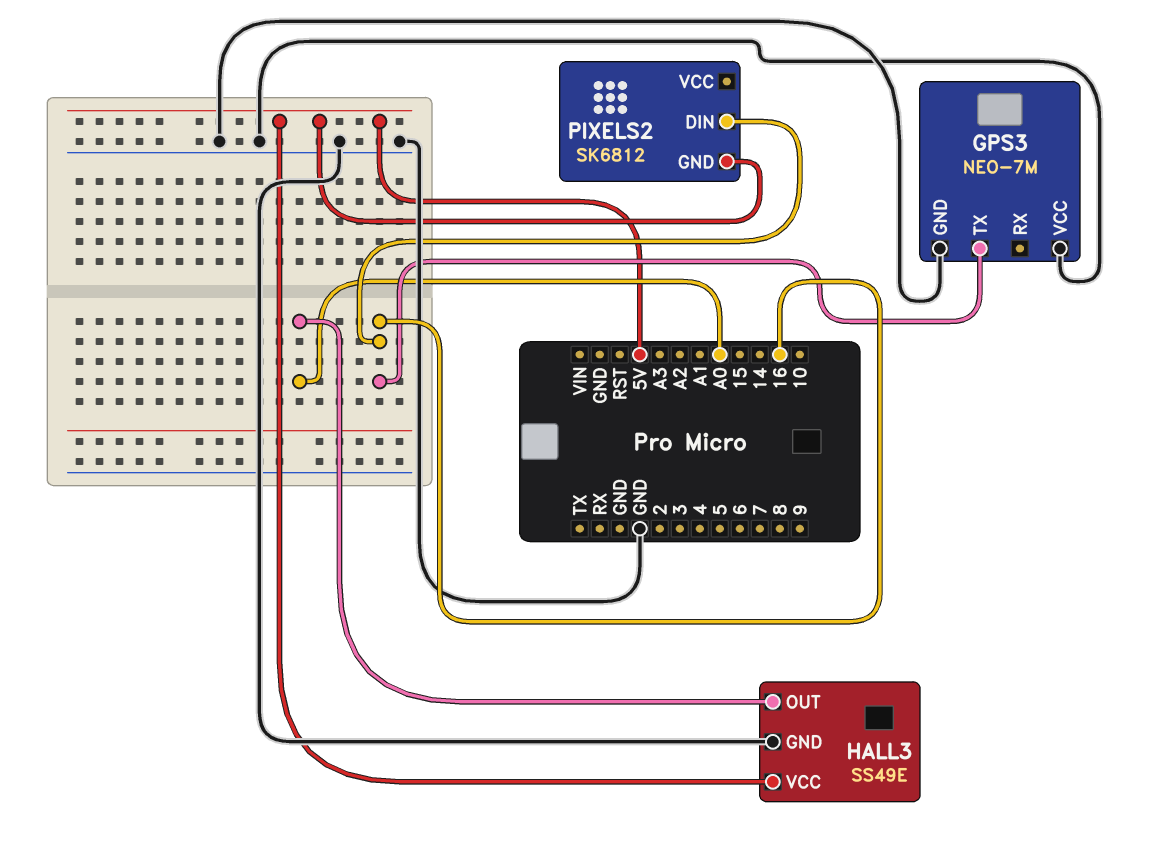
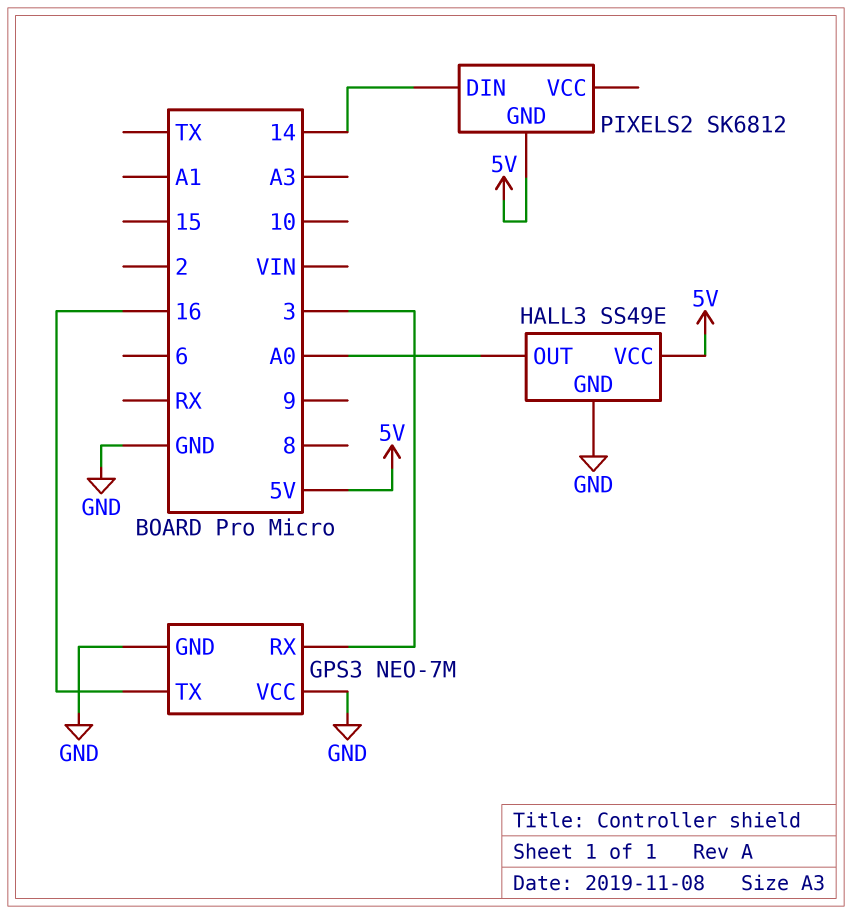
GPS3 pin RX: none -> 3
PIXELS2 pin DIN: 16 -> 14

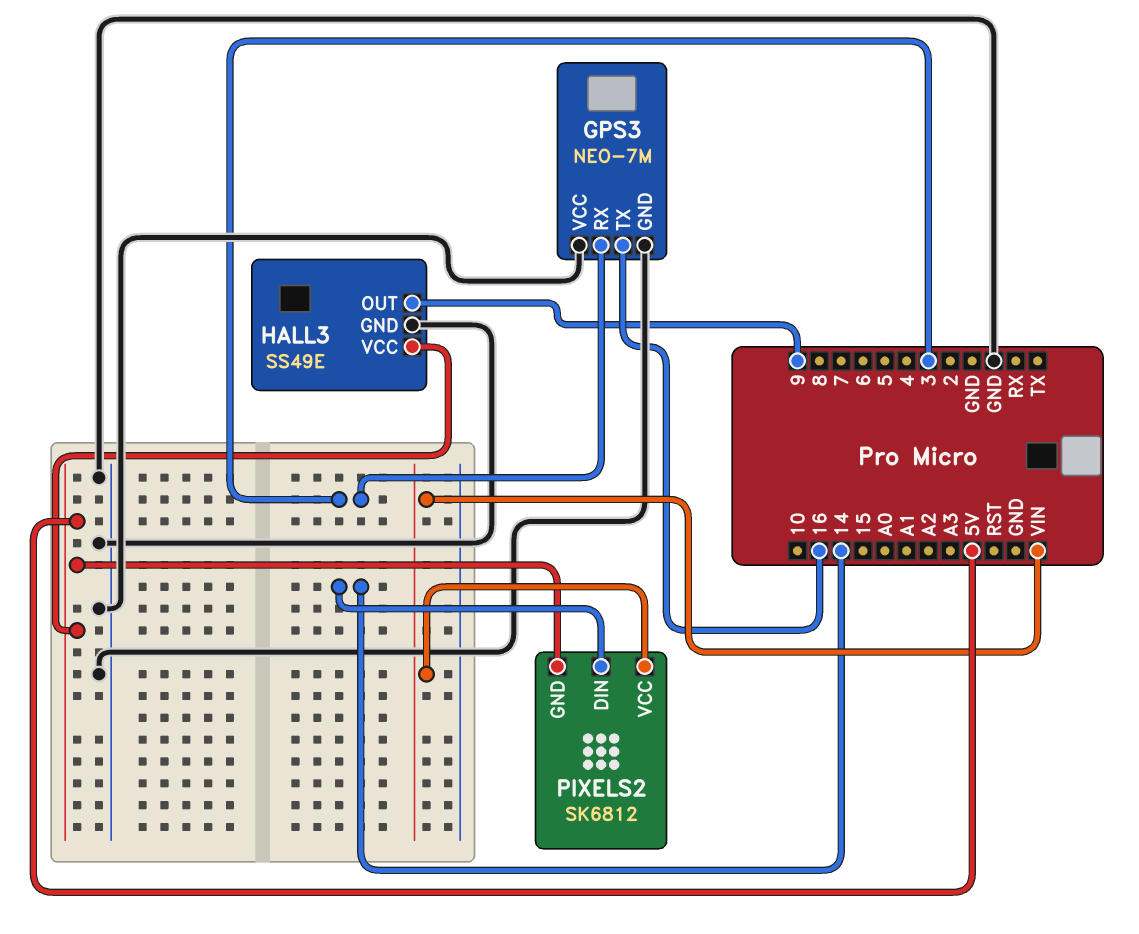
HALL3 pin OUT: A0 -> 9
PIXELS2 pin VCC: none -> VIN

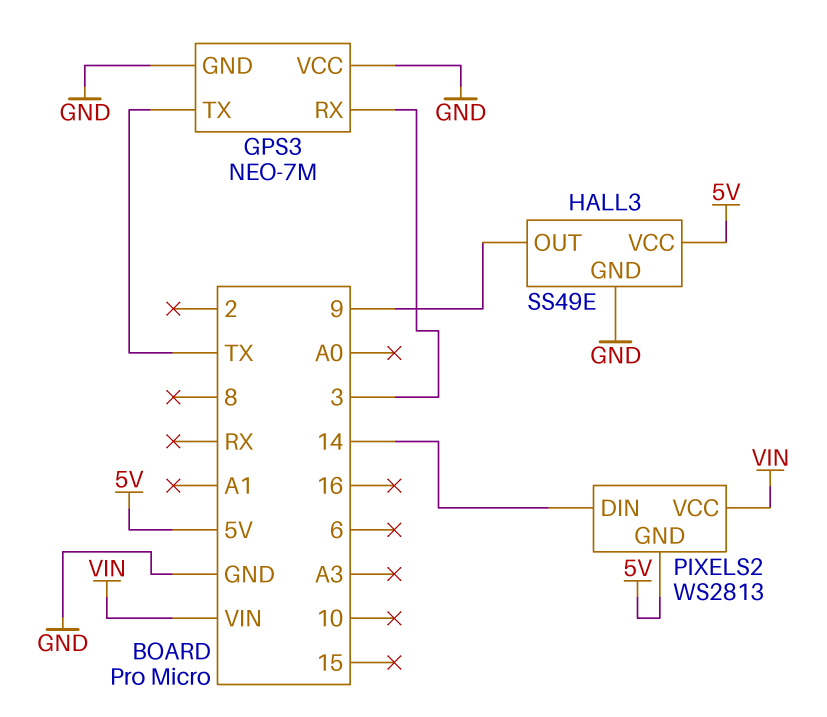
GPS3 pin TX: 16 -> TX
PIXELS2: SK6812 -> WS2813

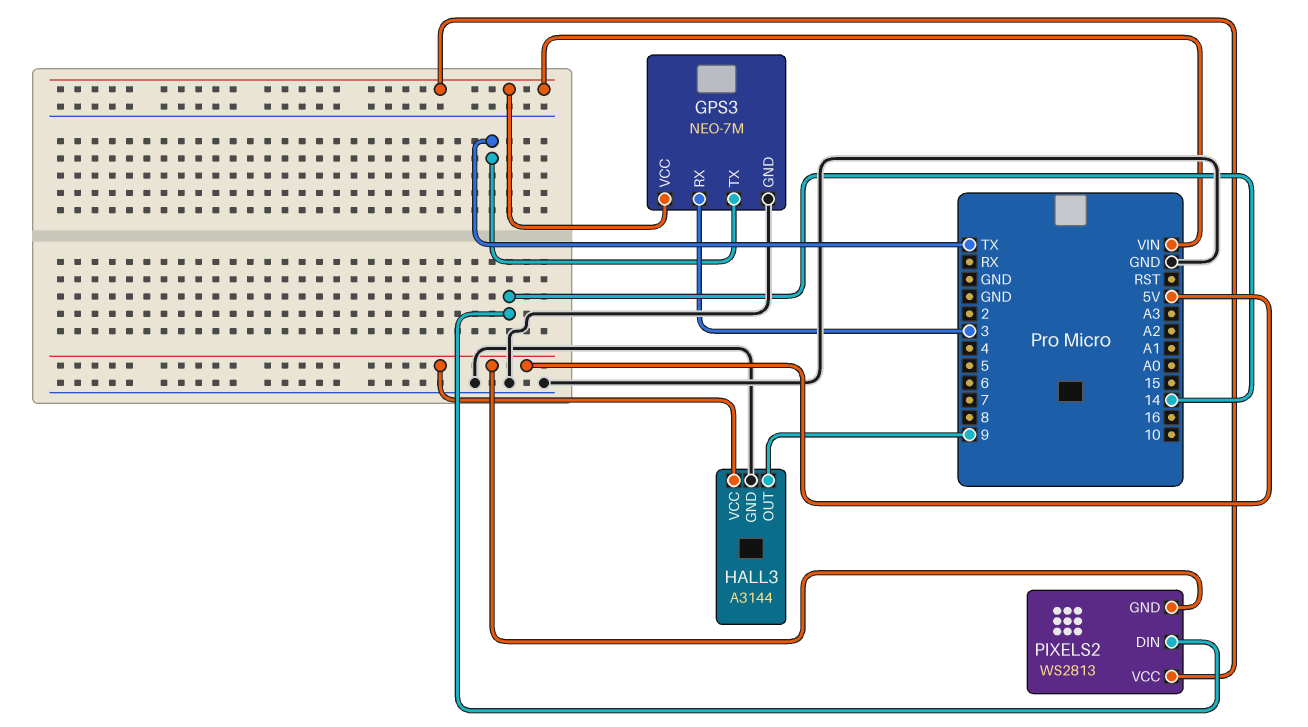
GPS3 pin VCC: GND -> VIN
HALL3: SS49E -> A3144

